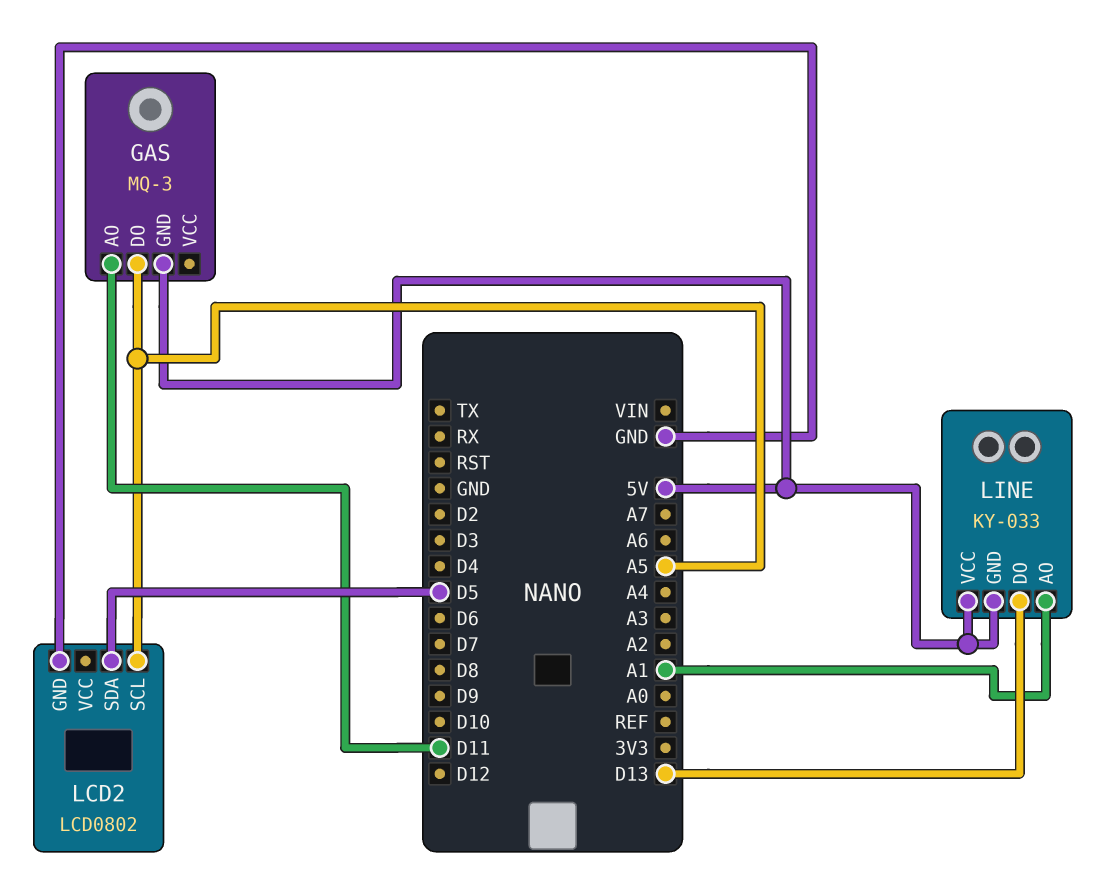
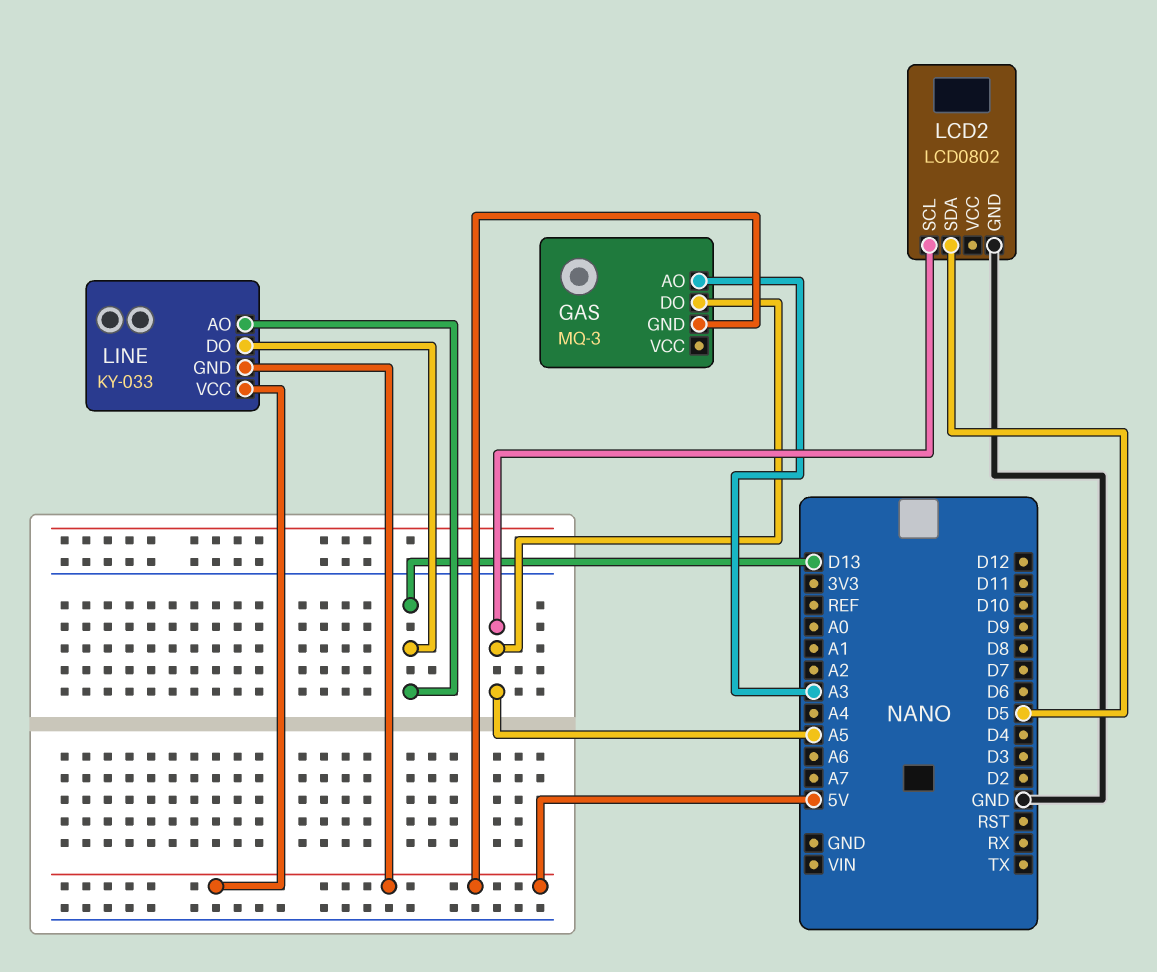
GAS pin AO: D11 -> A3
LINE pin AO: A1 -> D13

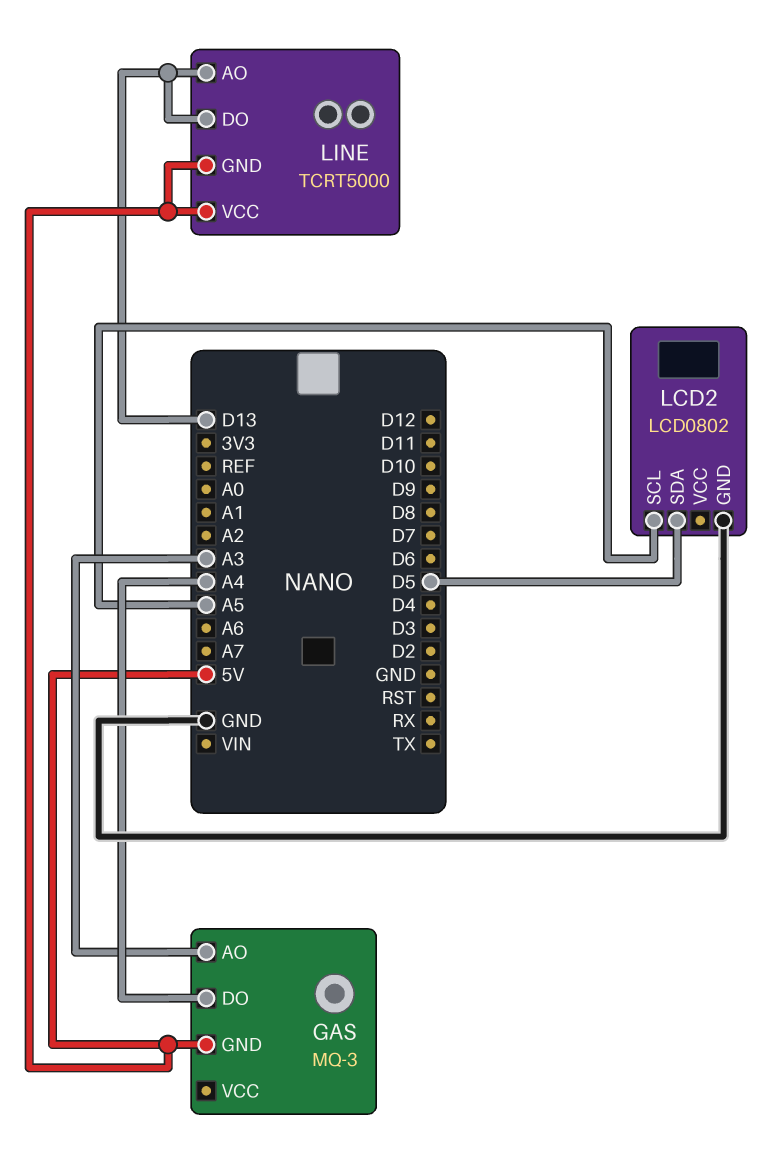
GAS pin DO: A5 -> A4
LINE: KY-033 -> TCRT5000

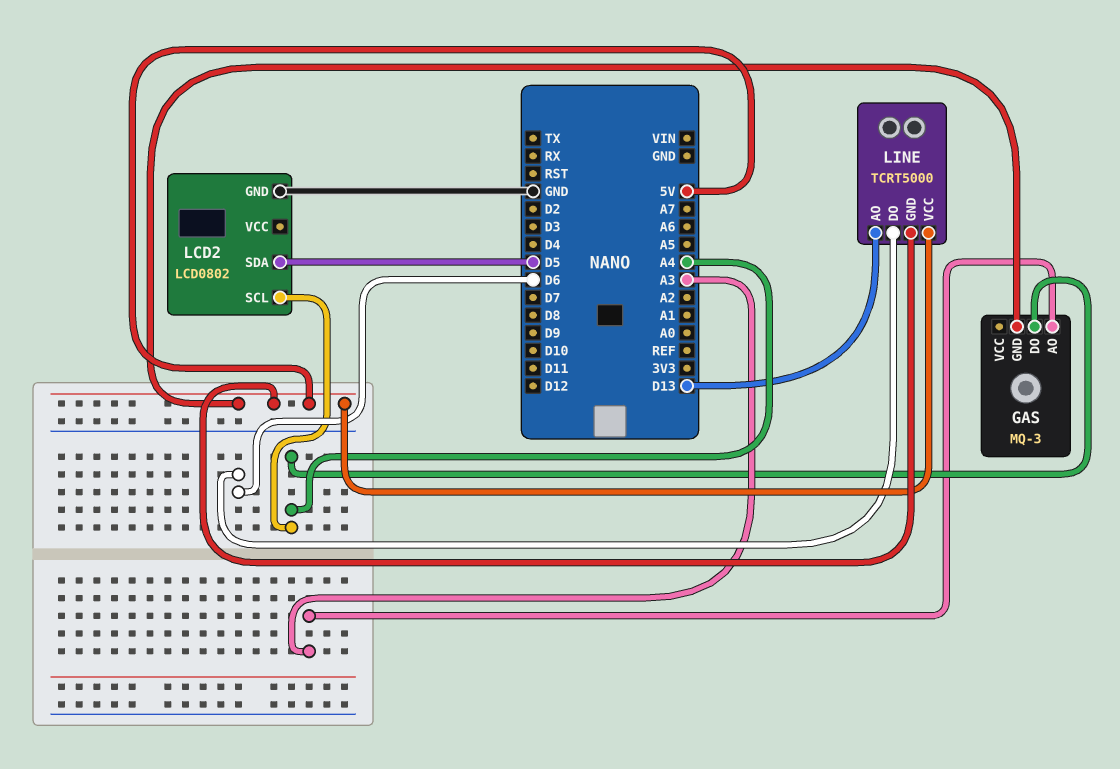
LCD2 pin SCL: A5 -> A4
LINE pin DO: D13 -> D6

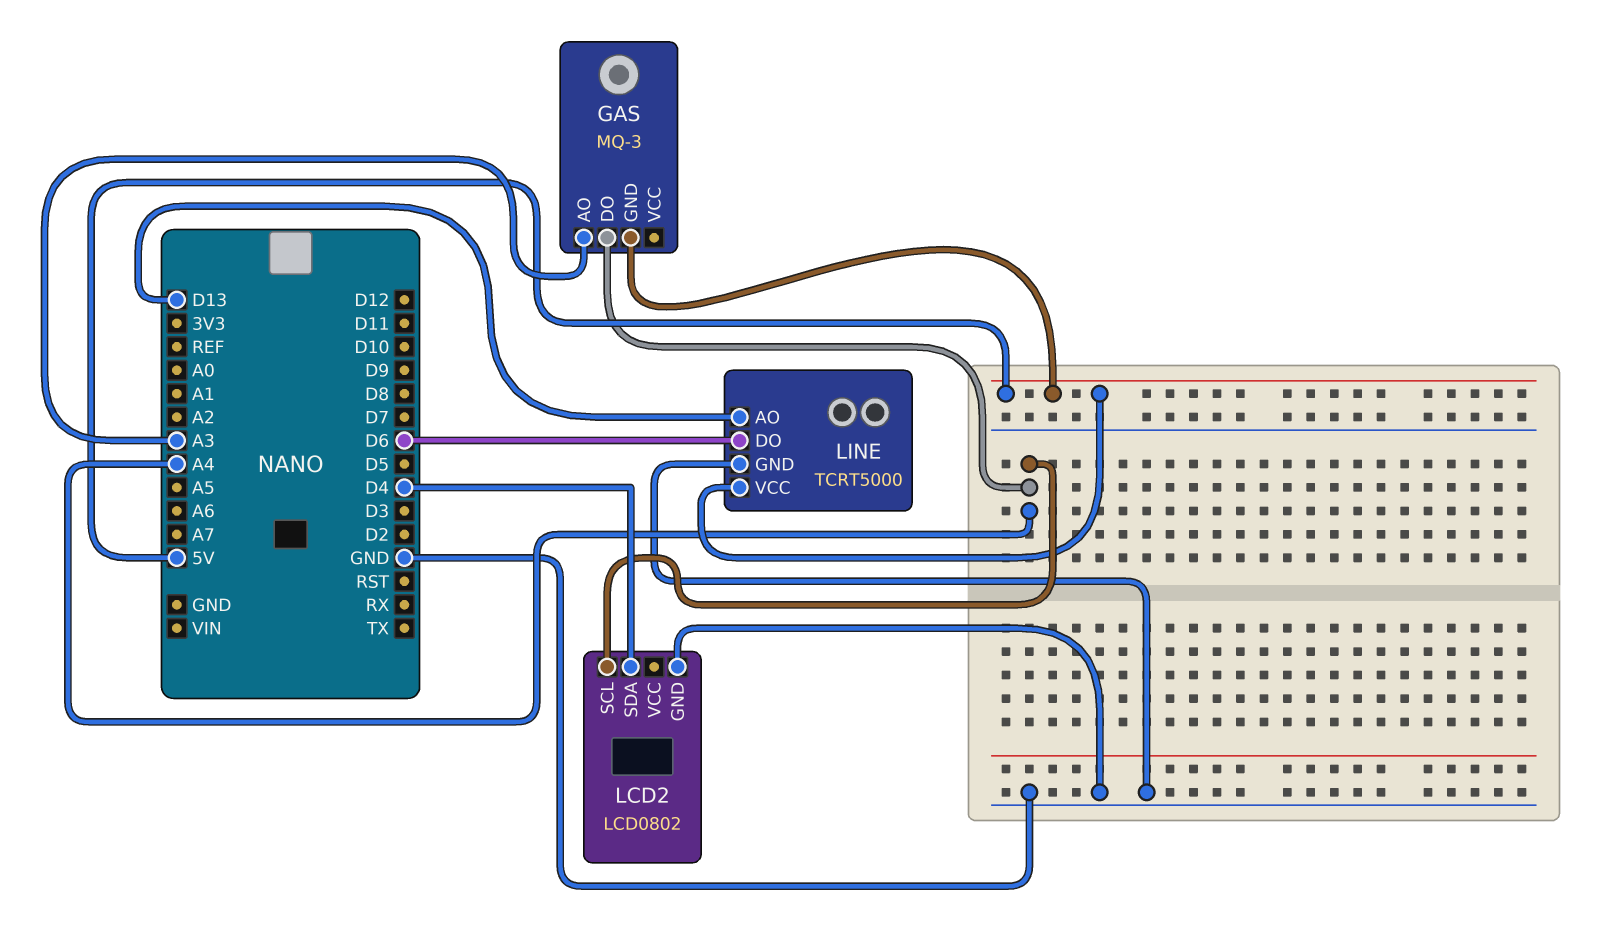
LCD2 pin SDA: D5 -> D4
LINE pin GND: 5V -> GND

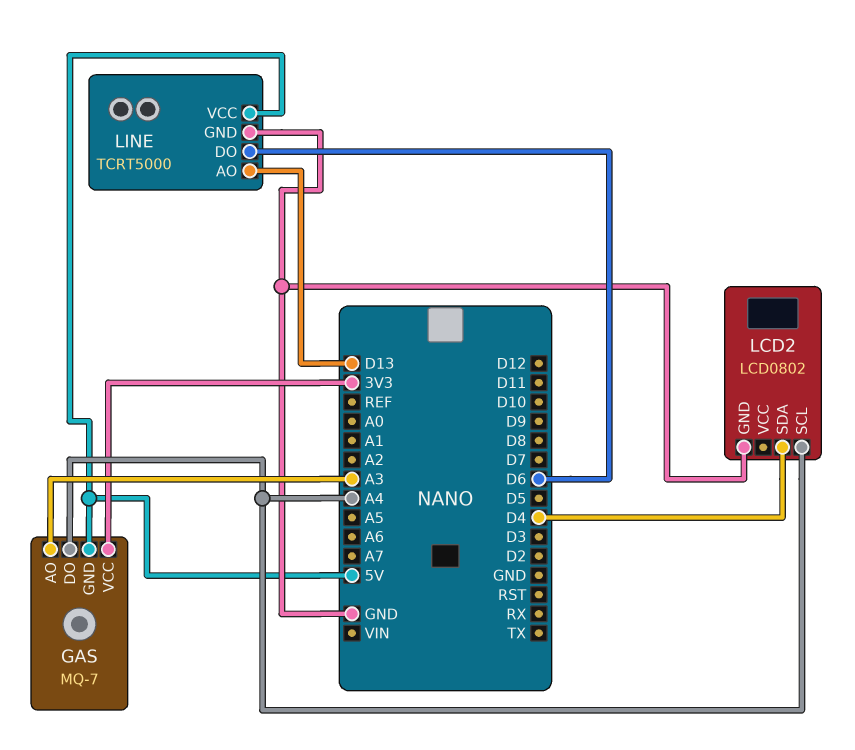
GAS: MQ-3 -> MQ-7
GAS pin VCC: none -> 3V3

